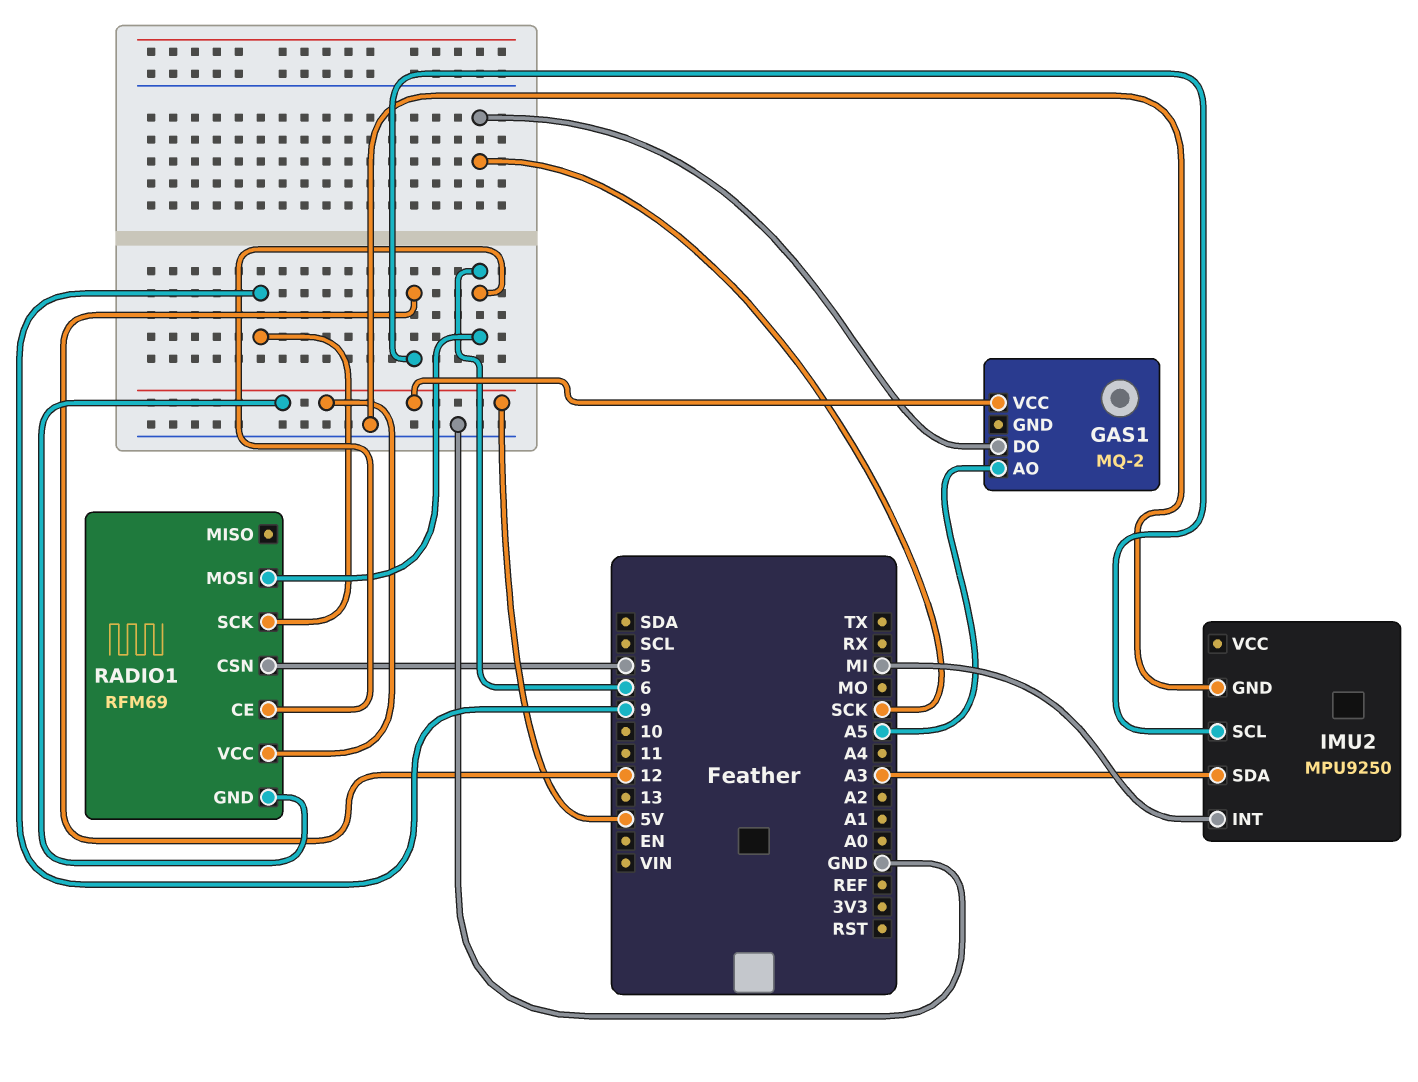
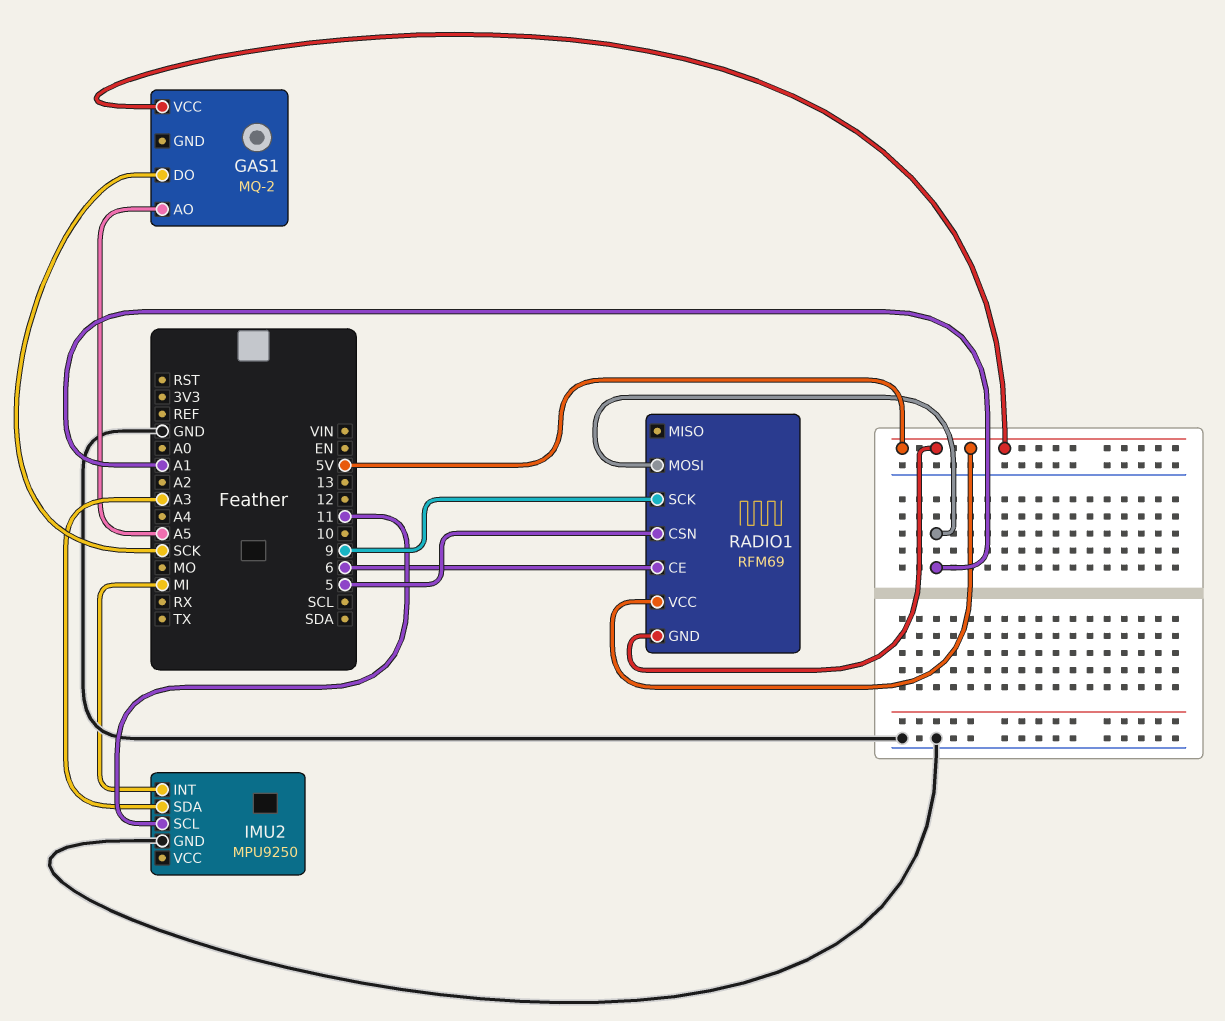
IMU2 pin SCL: 12 -> 11
RADIO1 pin MOSI: 6 -> A1

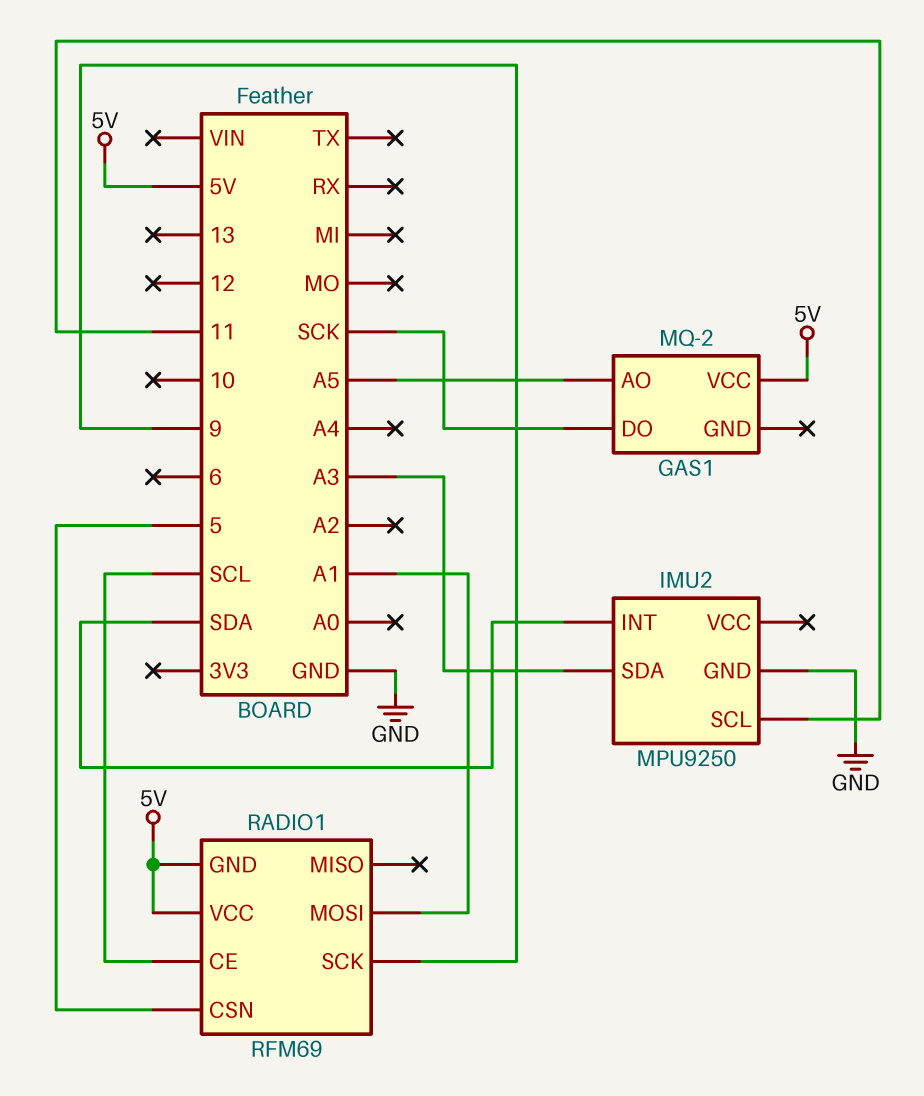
IMU2 pin INT: MI -> SDA
RADIO1 pin CE: 6 -> SCL

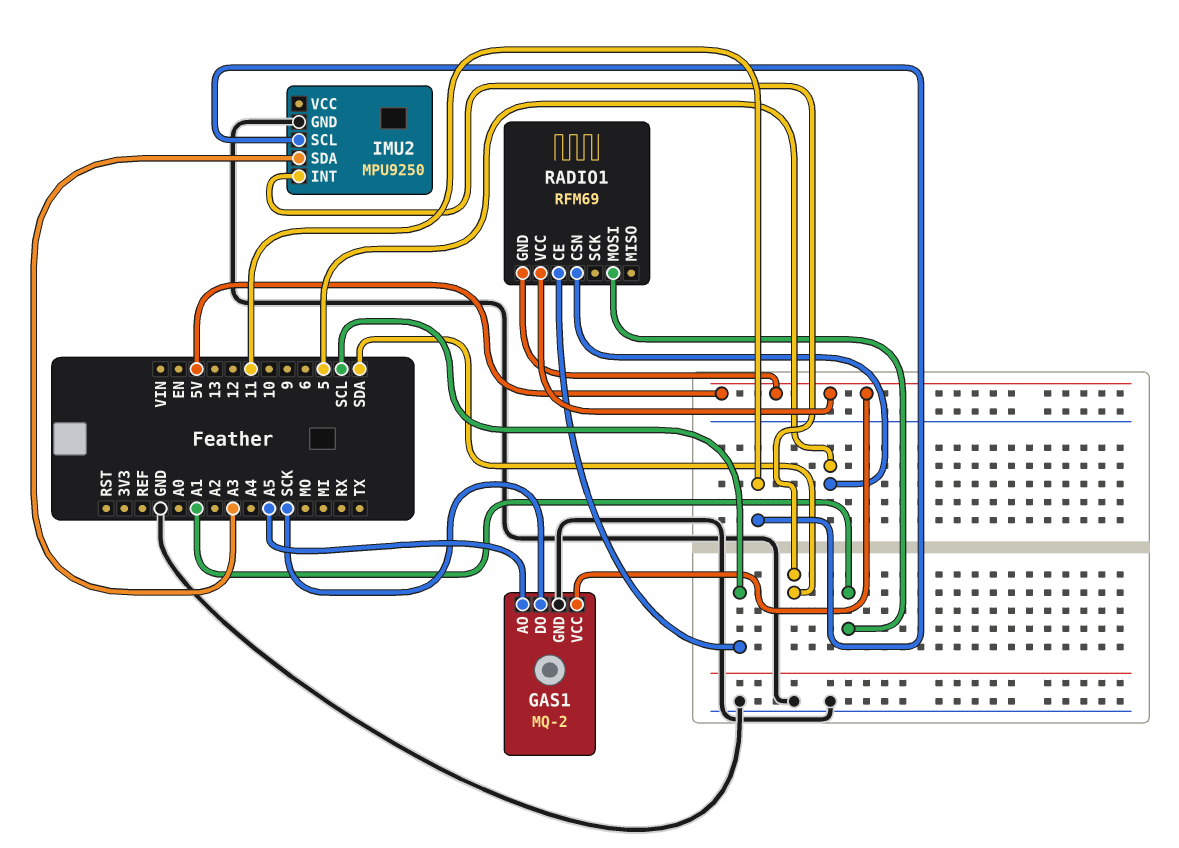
GAS1 pin GND: none -> GND
RADIO1 pin SCK: 9 -> none

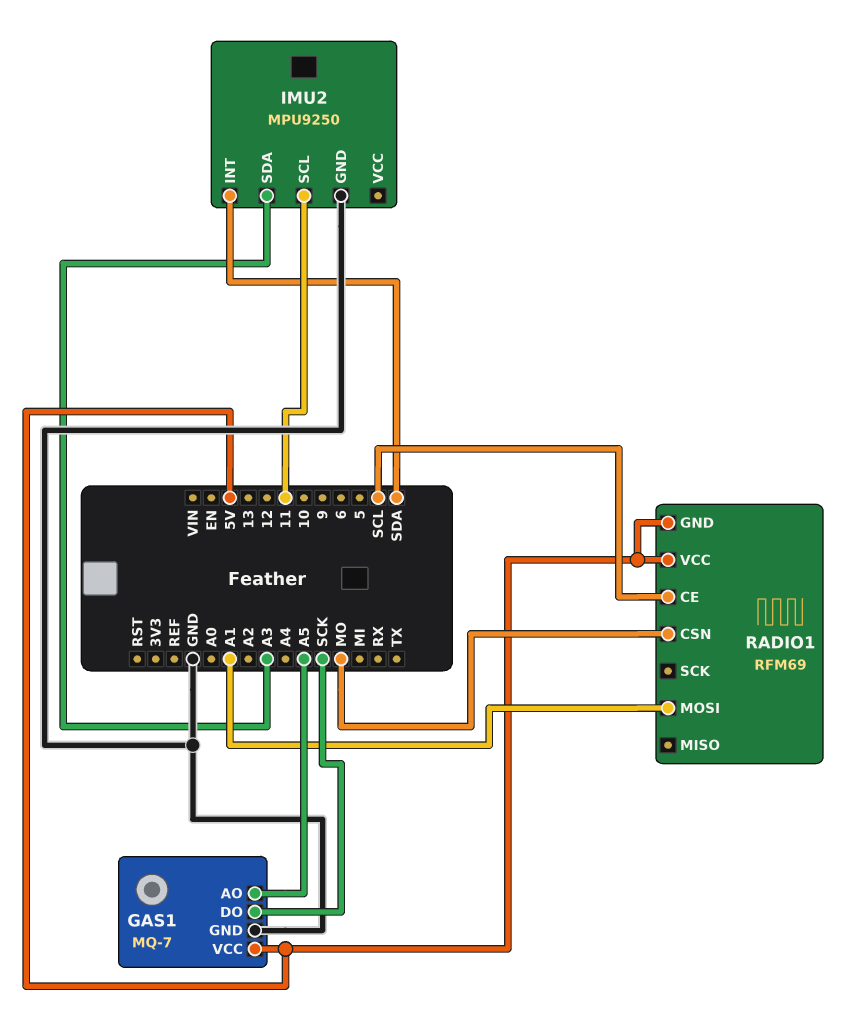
GAS1: MQ-2 -> MQ-7
RADIO1 pin CSN: 5 -> MO

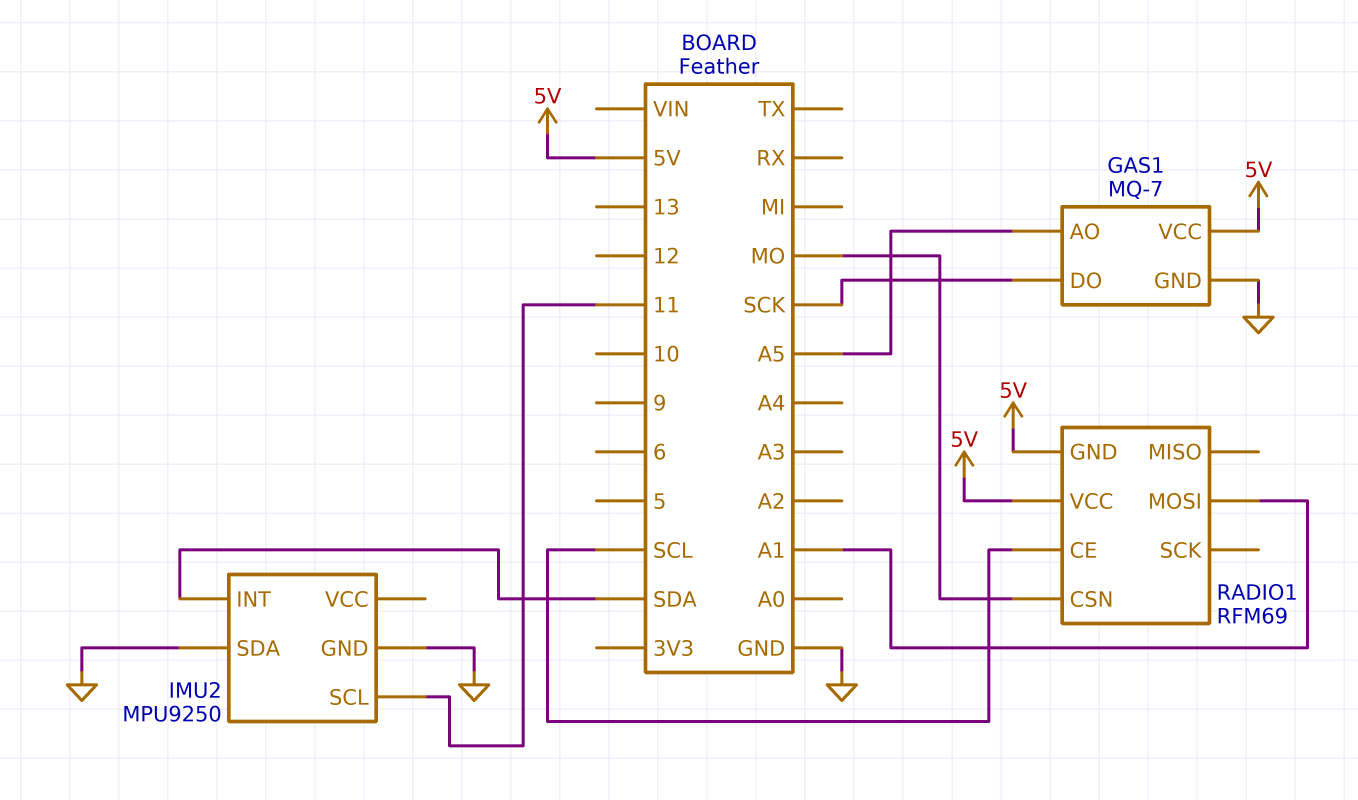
IMU2 pin SDA: A3 -> GND

